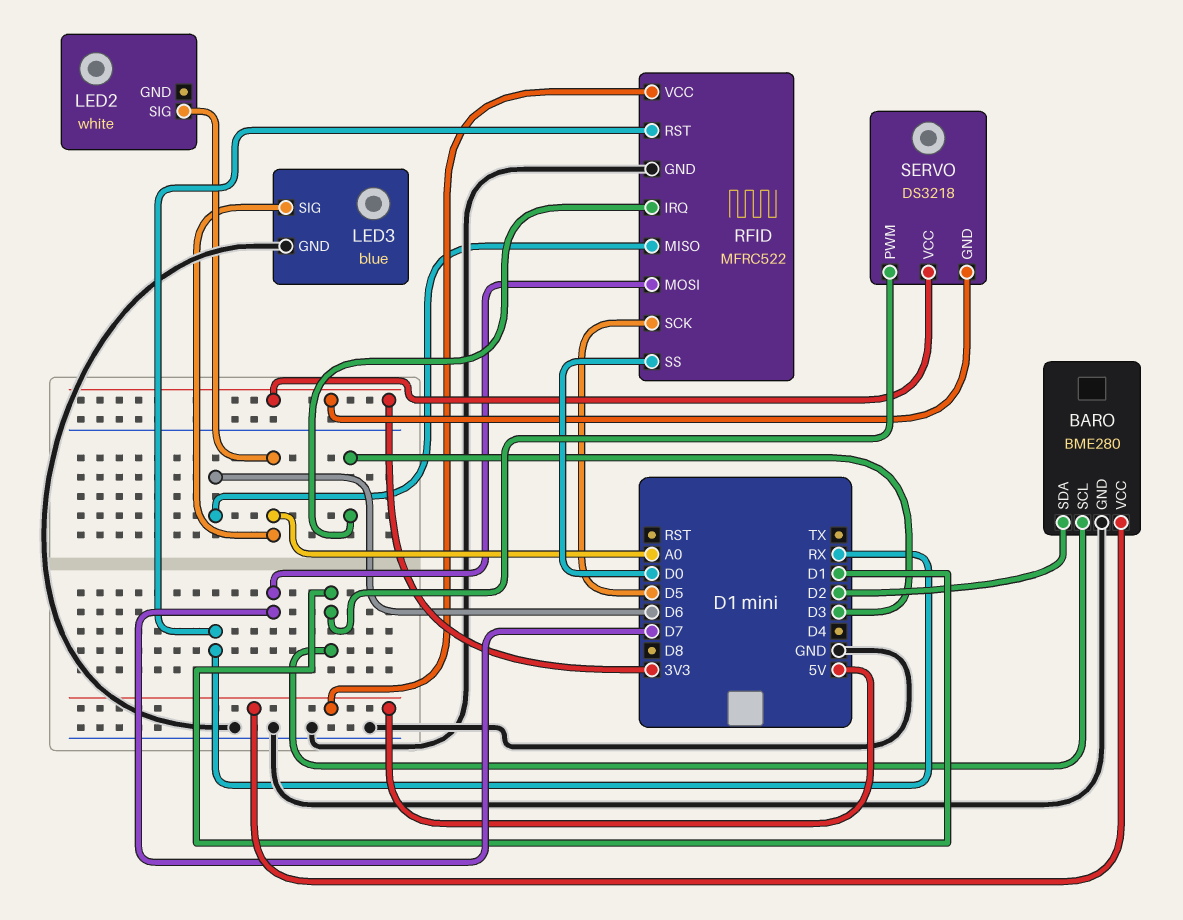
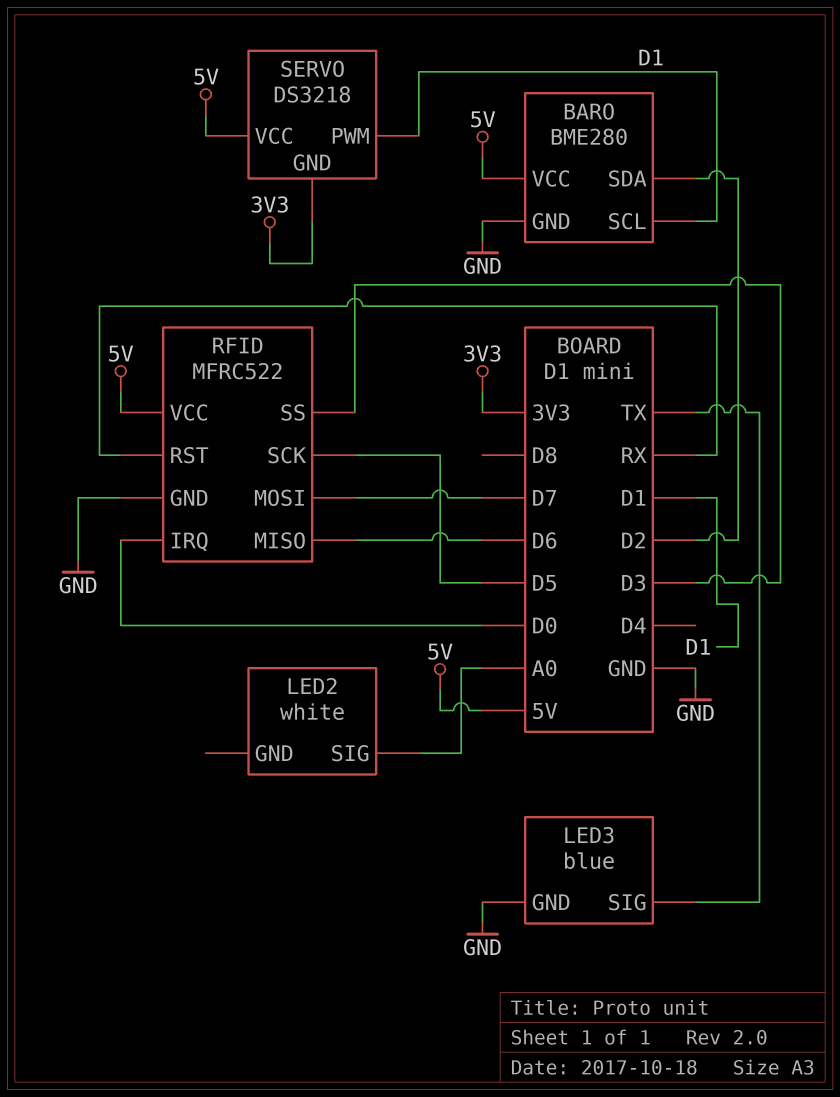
LED3 pin SIG: A0 -> TX
RFID pin IRQ: D3 -> D0
RFID pin SS: D0 -> D3
SERVO pin VCC: 3V3 -> 5V

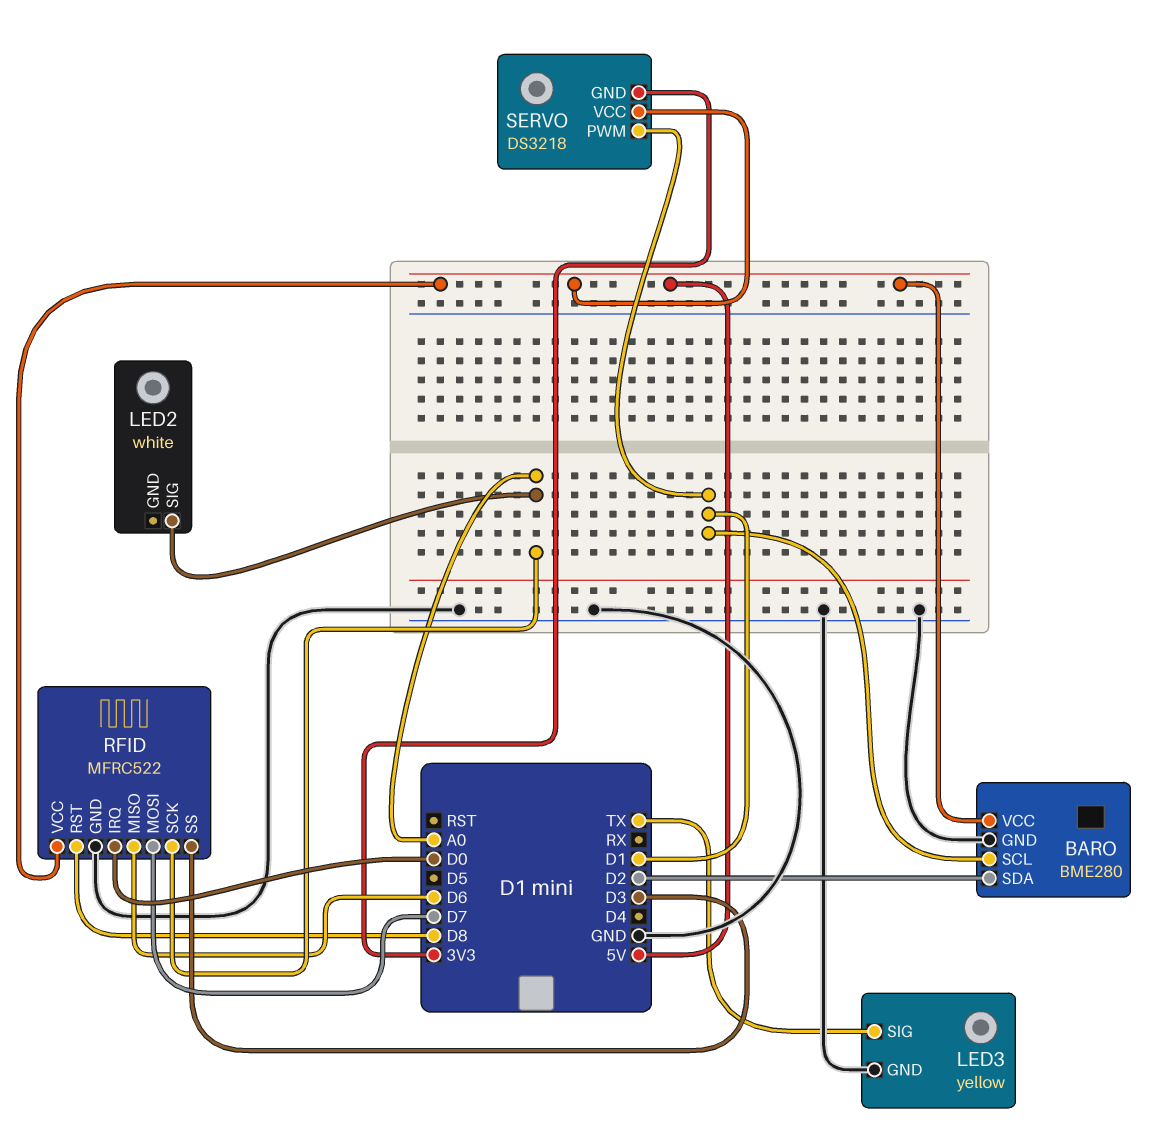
LED3: blue -> yellow
RFID pin RST: RX -> D8
RFID pin SCK: D5 -> A0

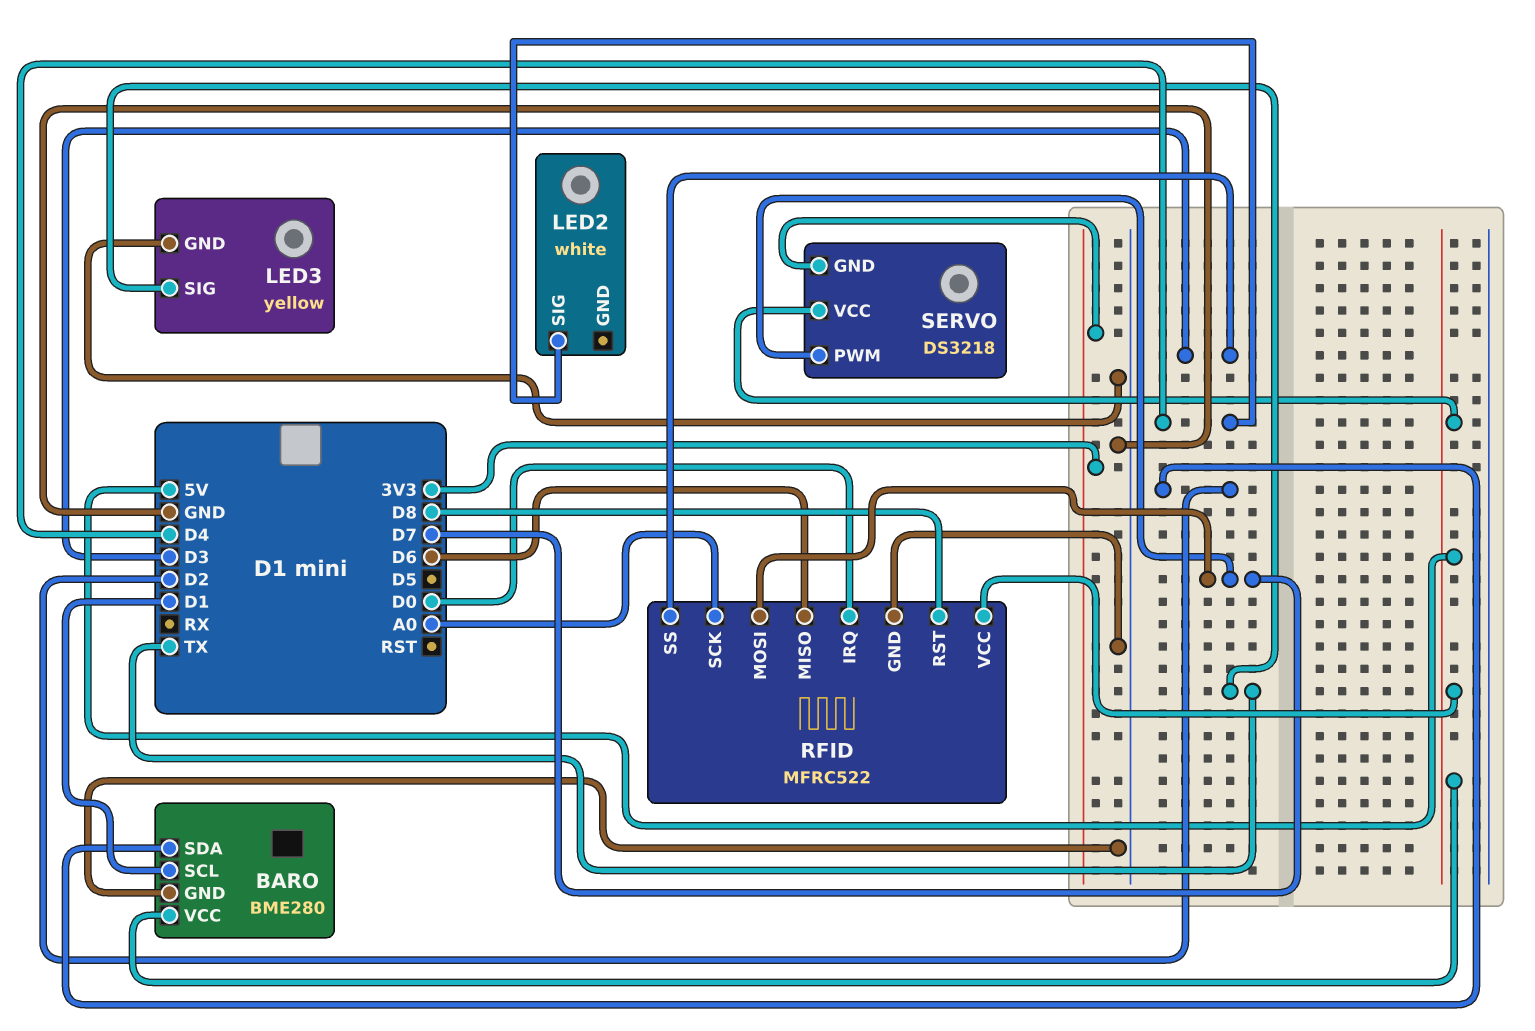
LED2 pin SIG: A0 -> D4
SERVO pin PWM: D1 -> D7

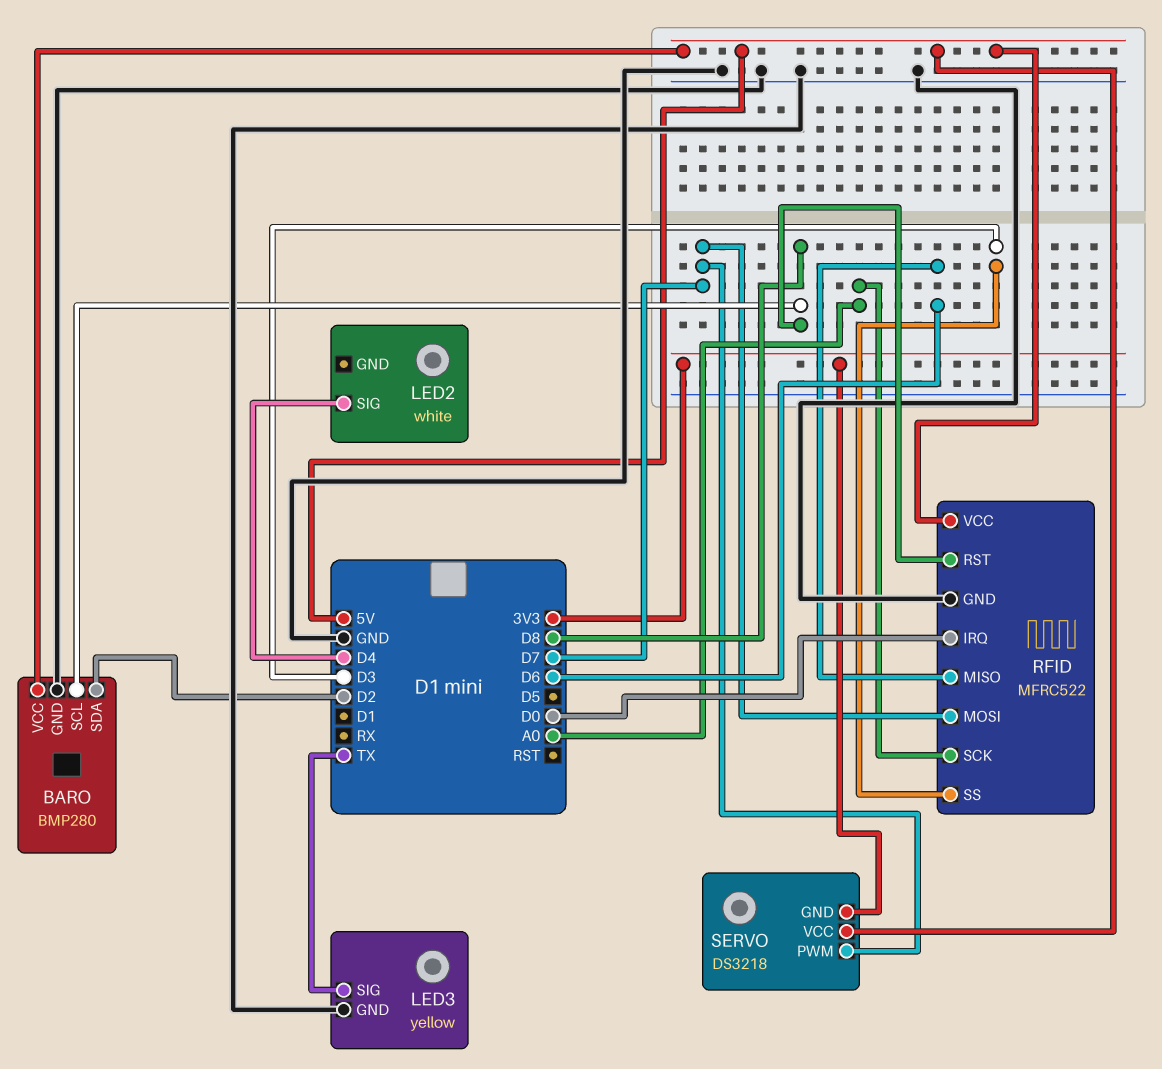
BARO: BME280 -> BMP280
BARO pin SCL: D1 -> D8

